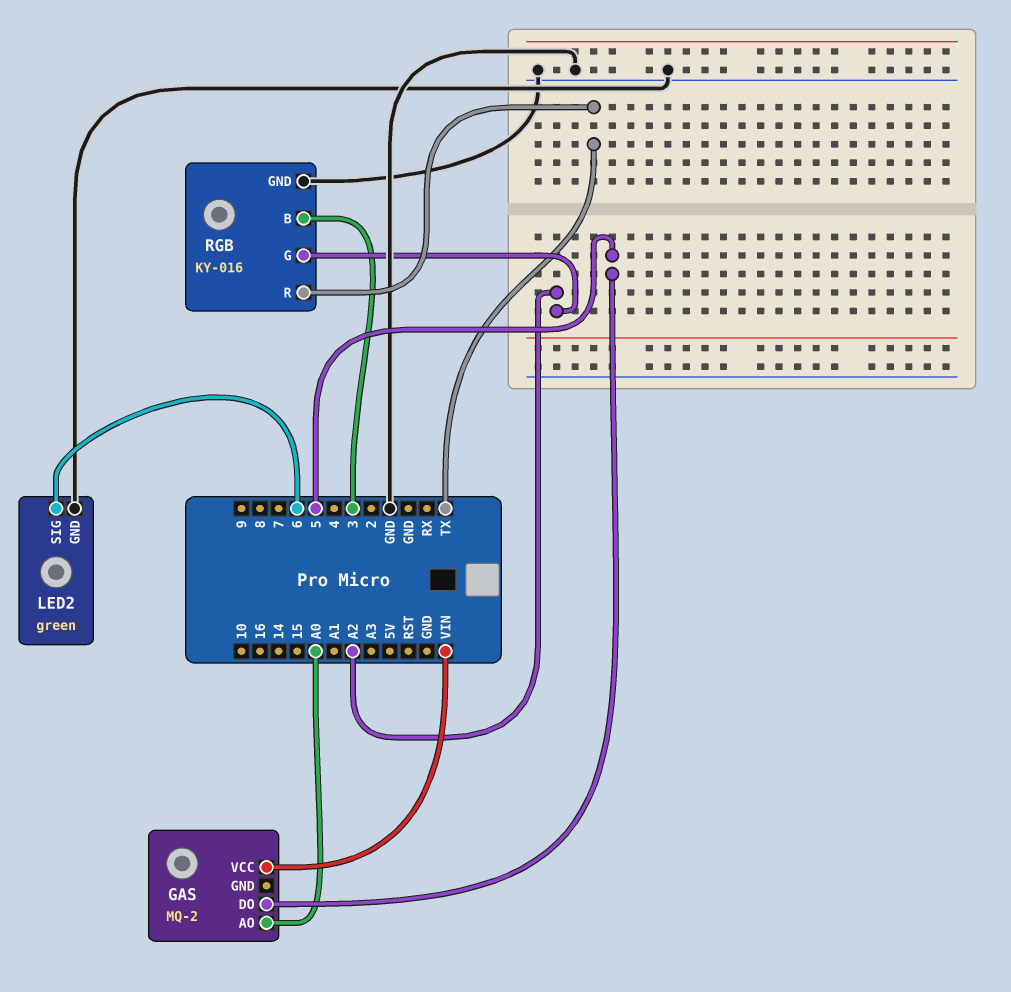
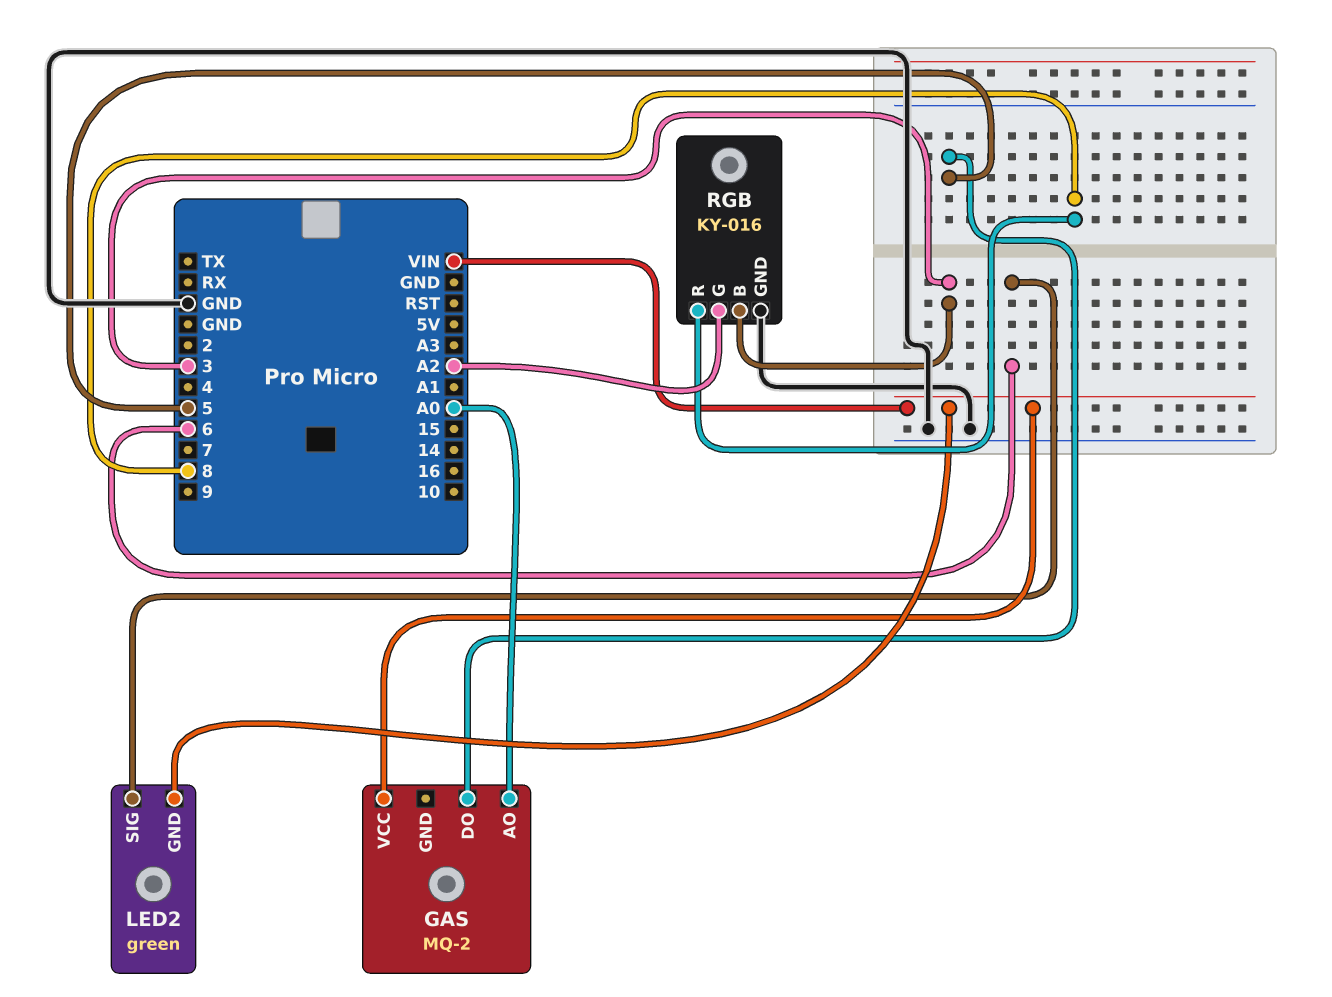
LED2 pin GND: GND -> VIN
RGB pin R: TX -> 8

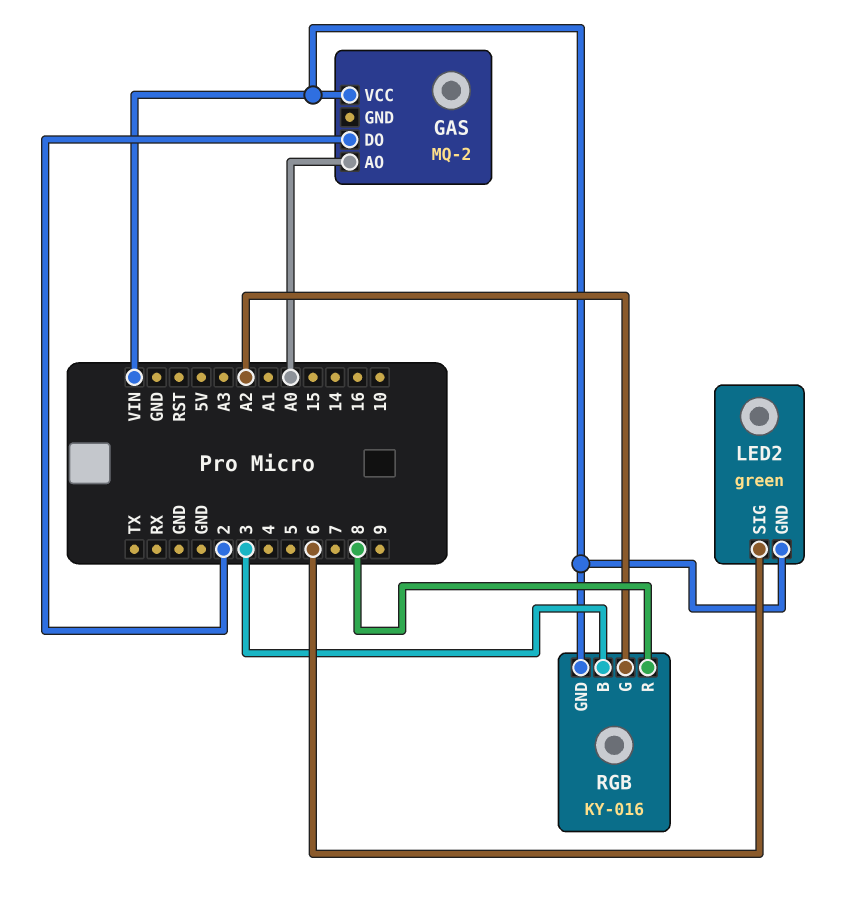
GAS pin DO: 5 -> 2
RGB pin GND: GND -> VIN

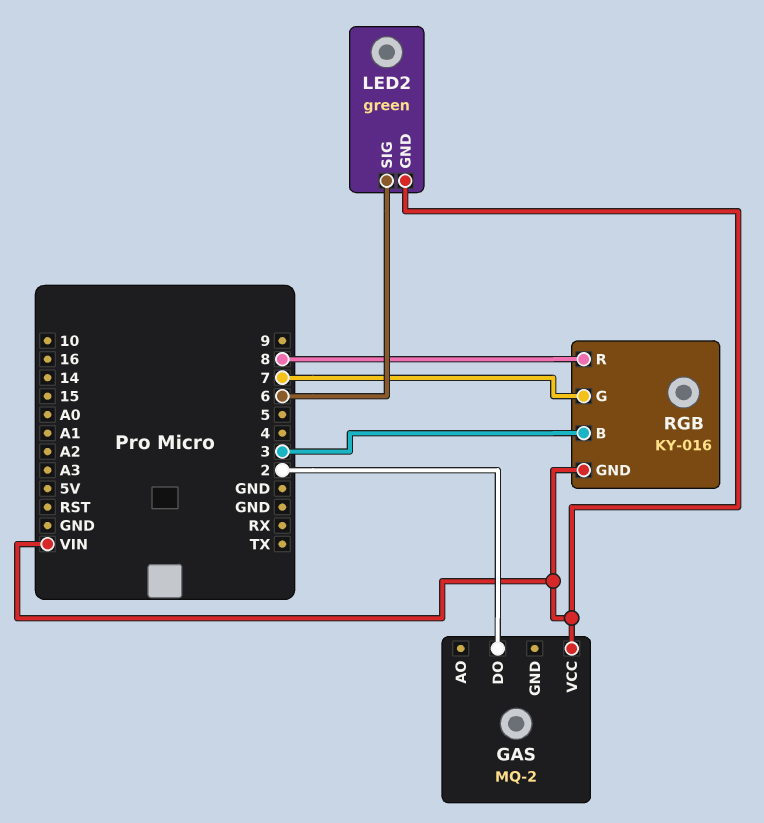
GAS pin AO: A0 -> none
RGB pin G: A2 -> 7

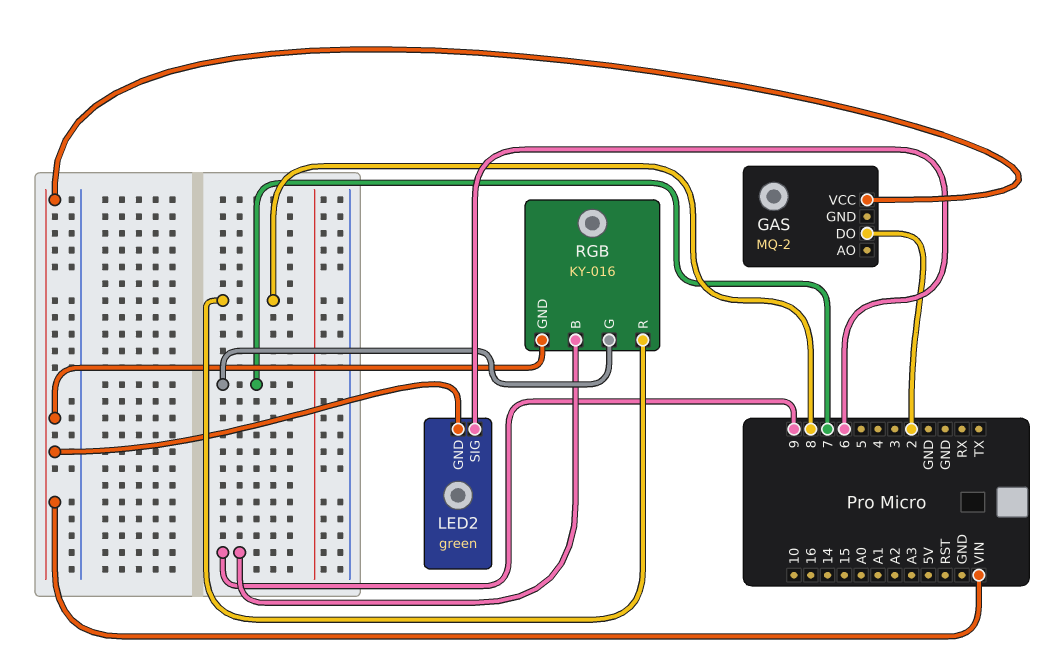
RGB pin B: 3 -> 9

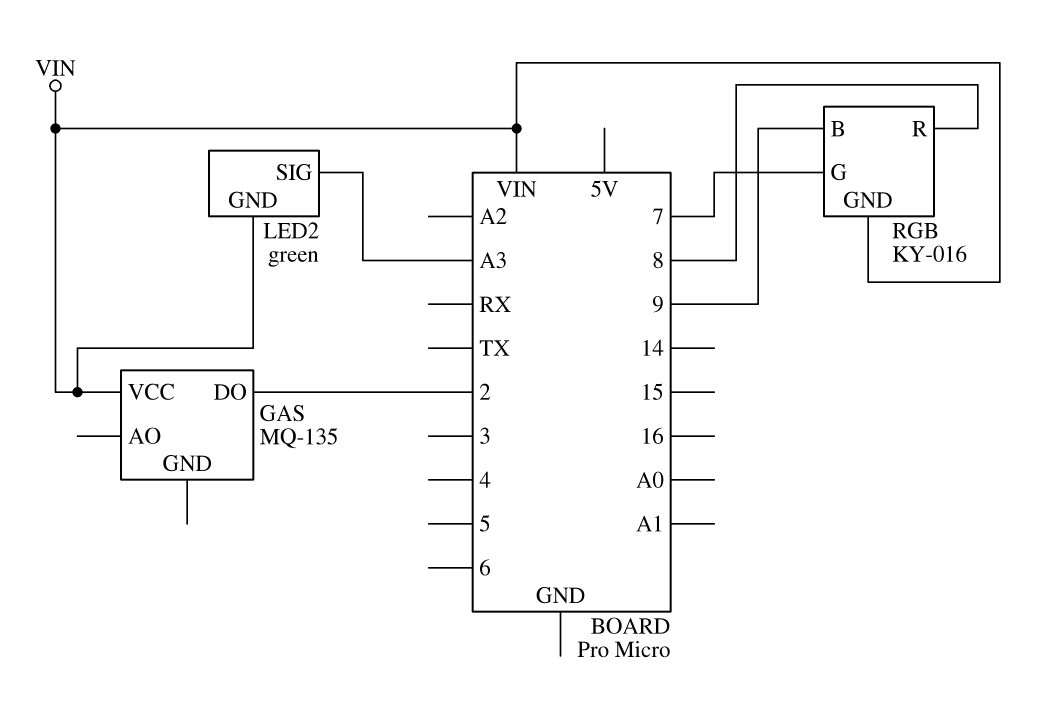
GAS: MQ-2 -> MQ-135
LED2 pin SIG: 6 -> A3

